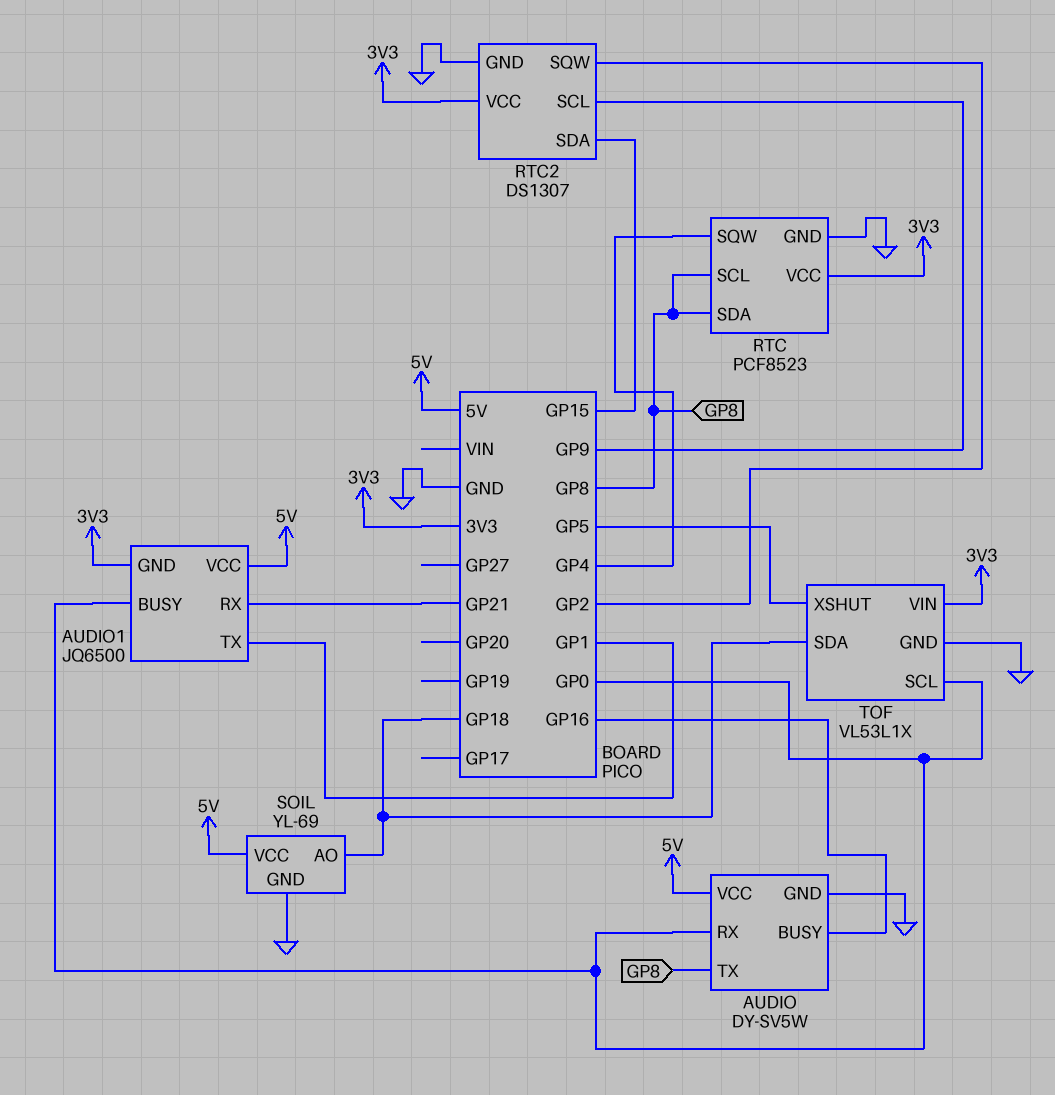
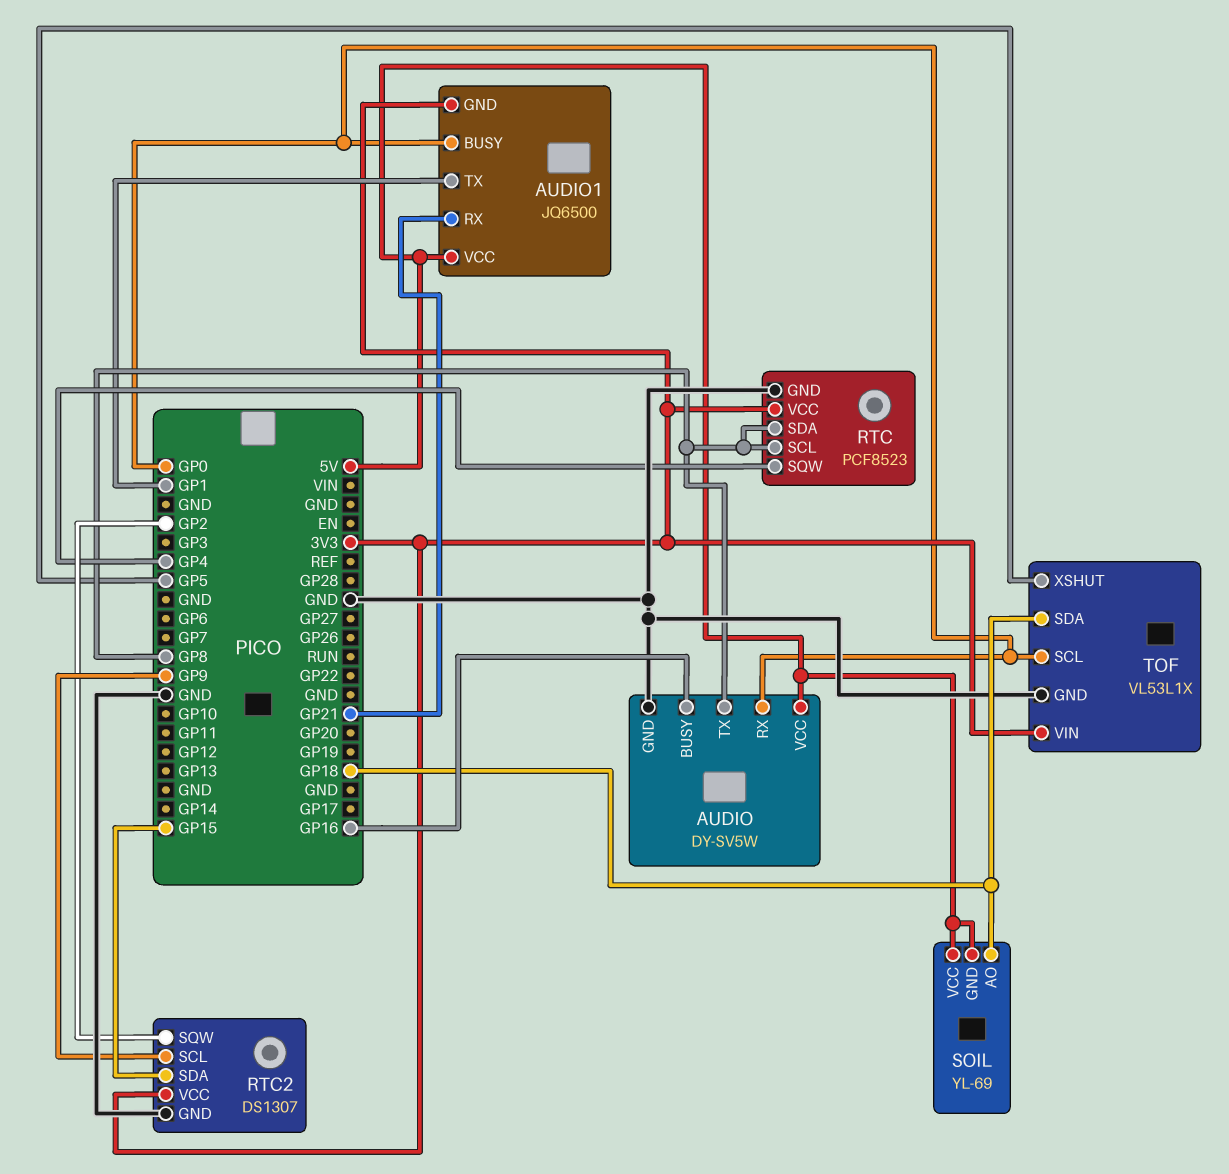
SOIL pin GND: GND -> 5V

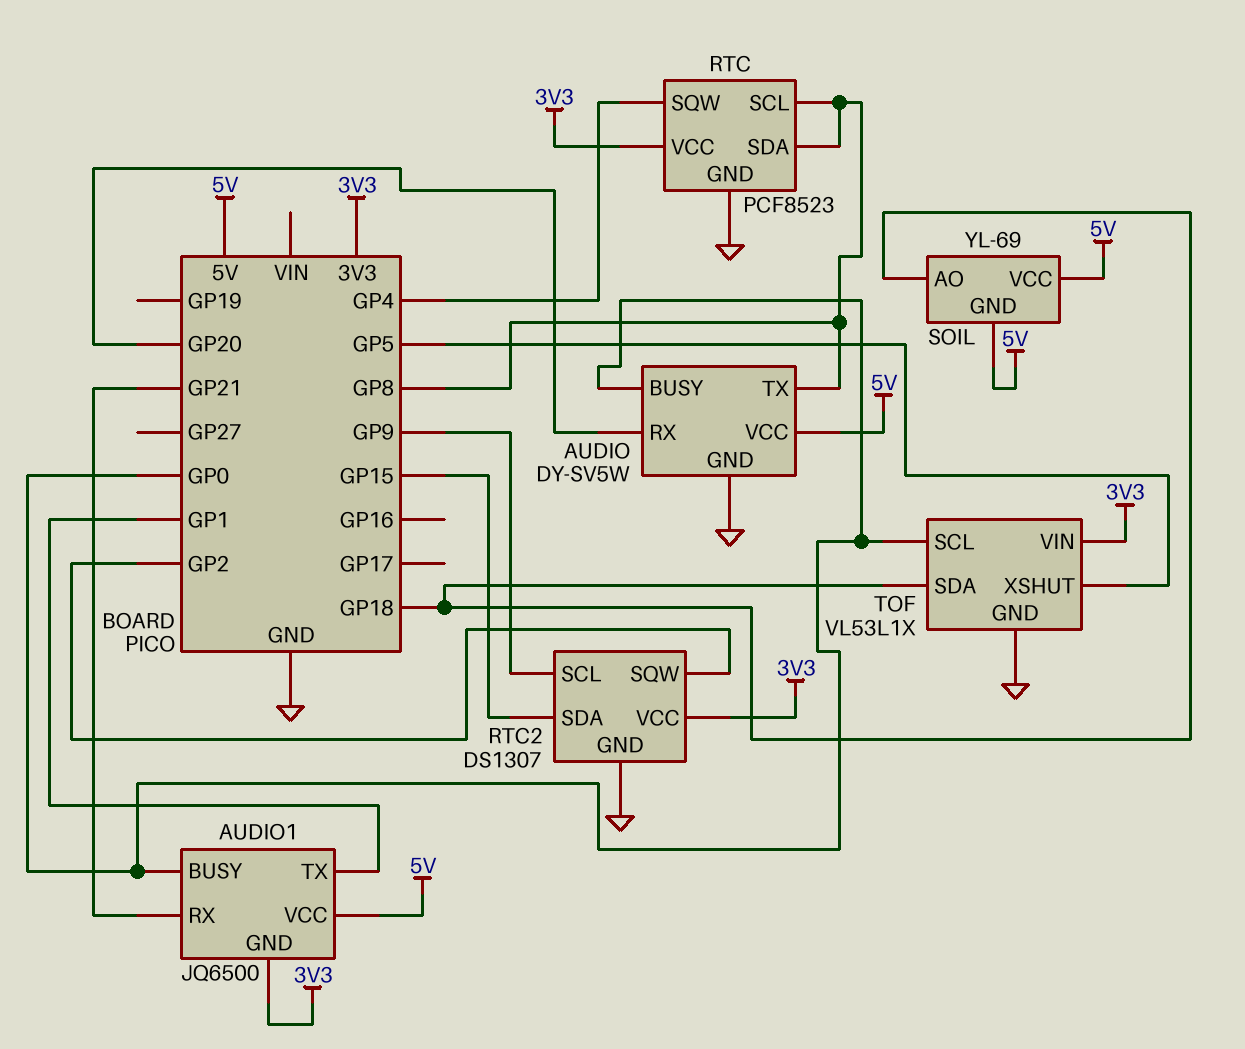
AUDIO pin BUSY: GP16 -> GP0
AUDIO pin RX: GP0 -> GP20

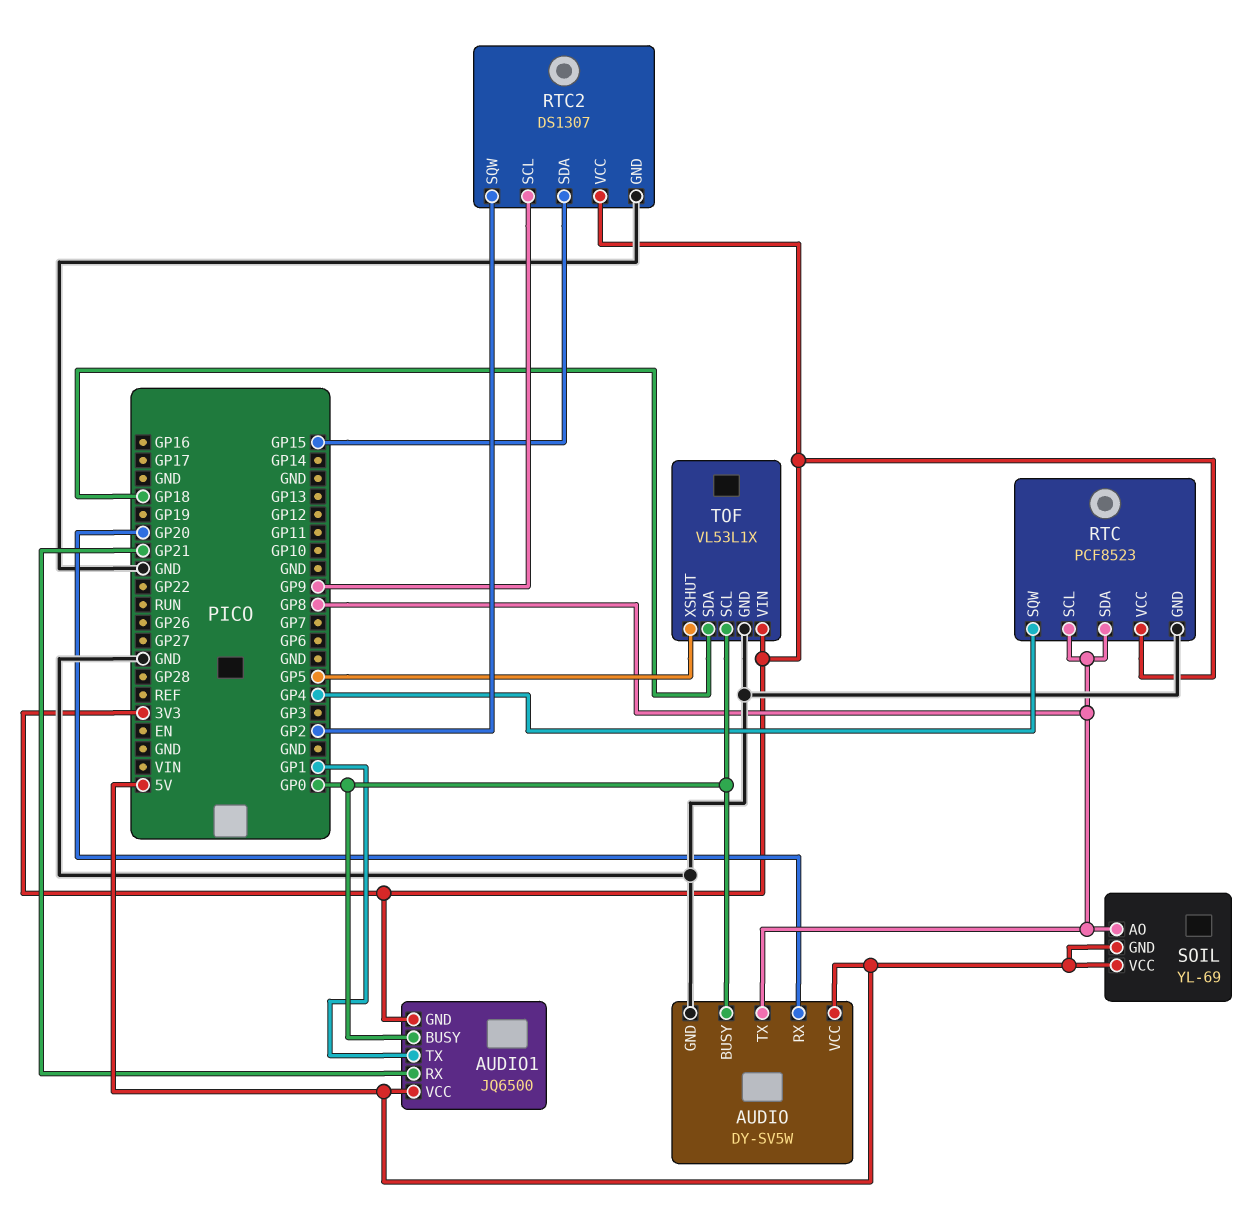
SOIL pin AO: GP18 -> GP8

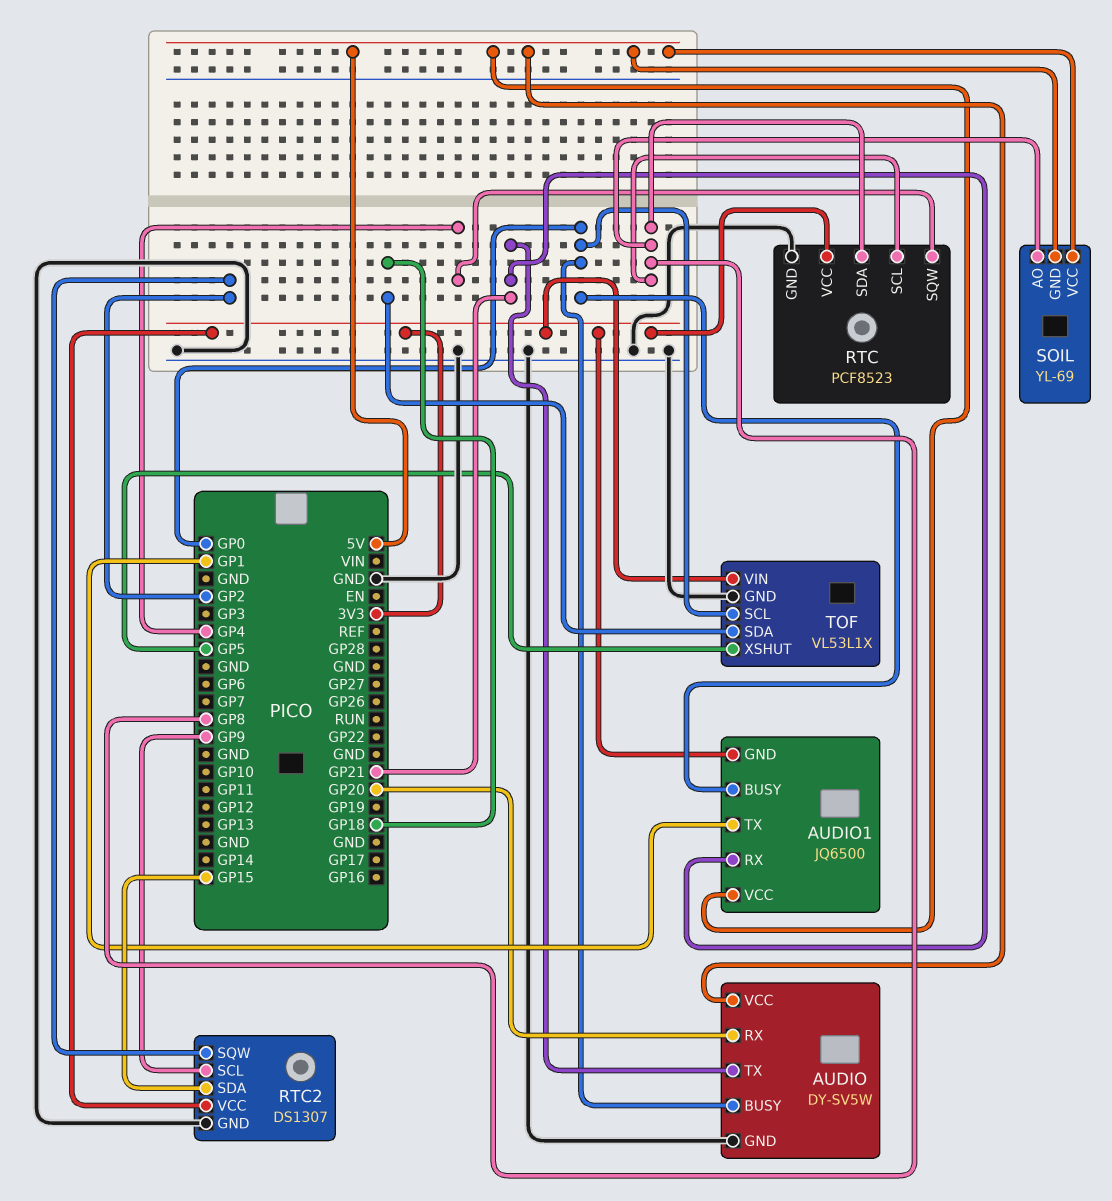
AUDIO pin TX: GP8 -> GP21

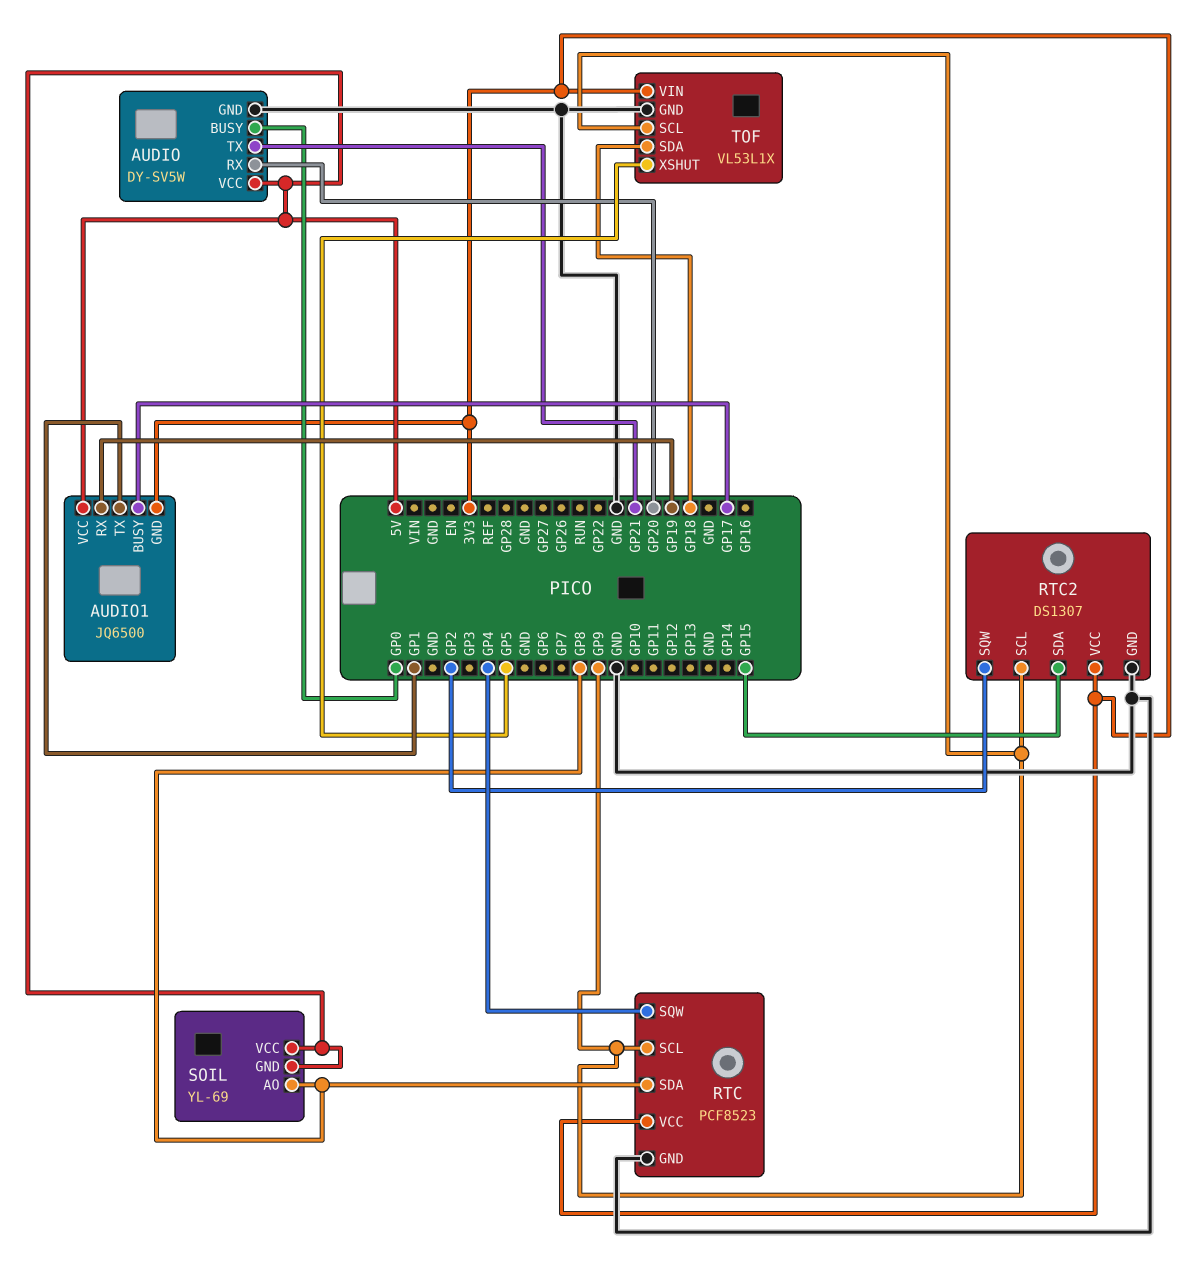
AUDIO1 pin BUSY: GP0 -> GP17
AUDIO1 pin RX: GP21 -> GP19
RTC pin SCL: GP8 -> GP9
TOF pin SCL: GP0 -> GP9

